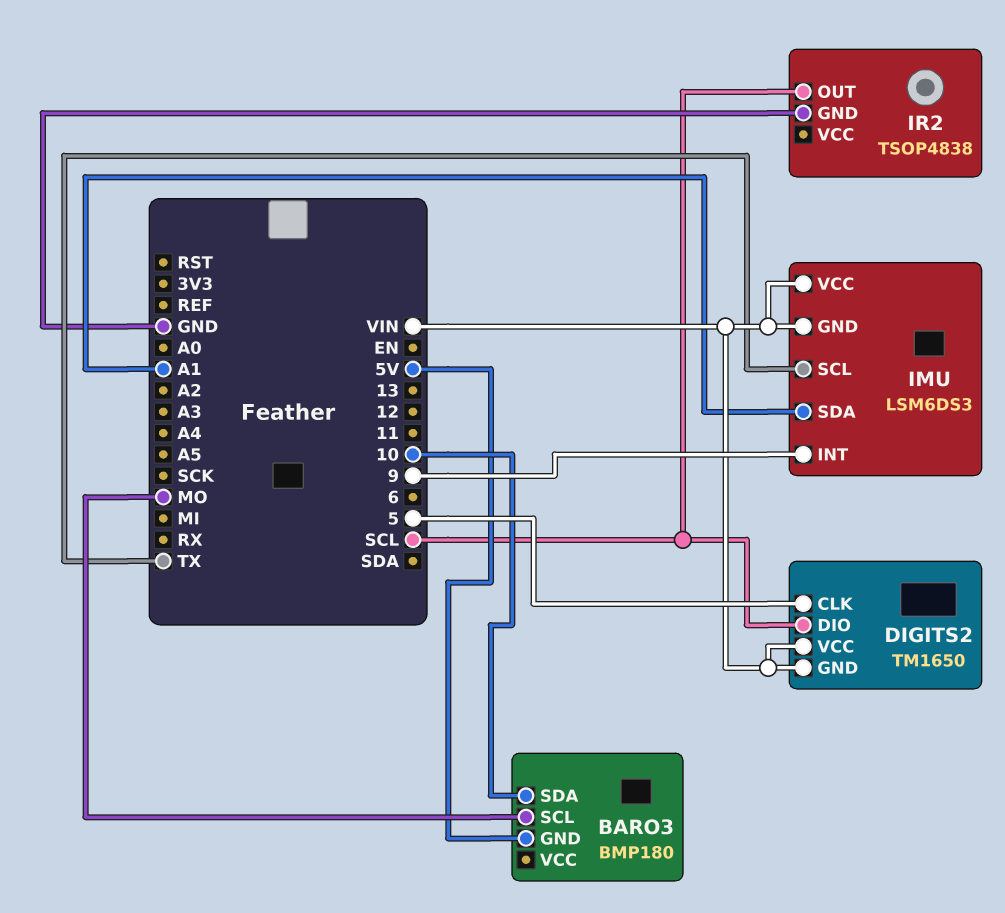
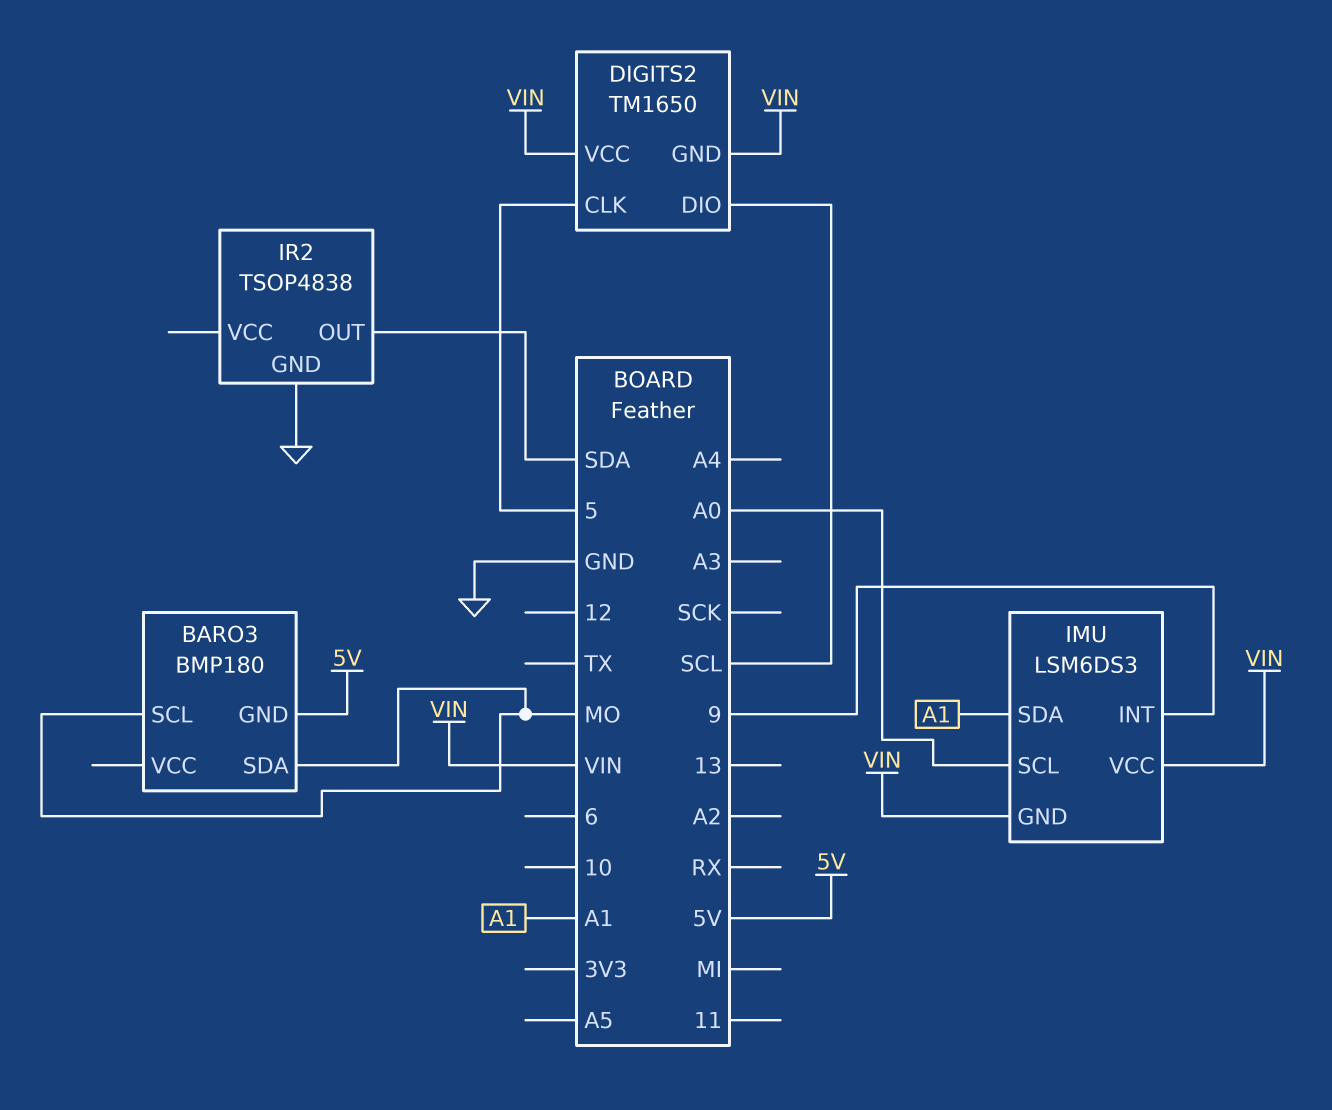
BARO3 pin SDA: 10 -> MO
IMU pin SCL: TX -> A0
IR2 pin OUT: SCL -> SDA

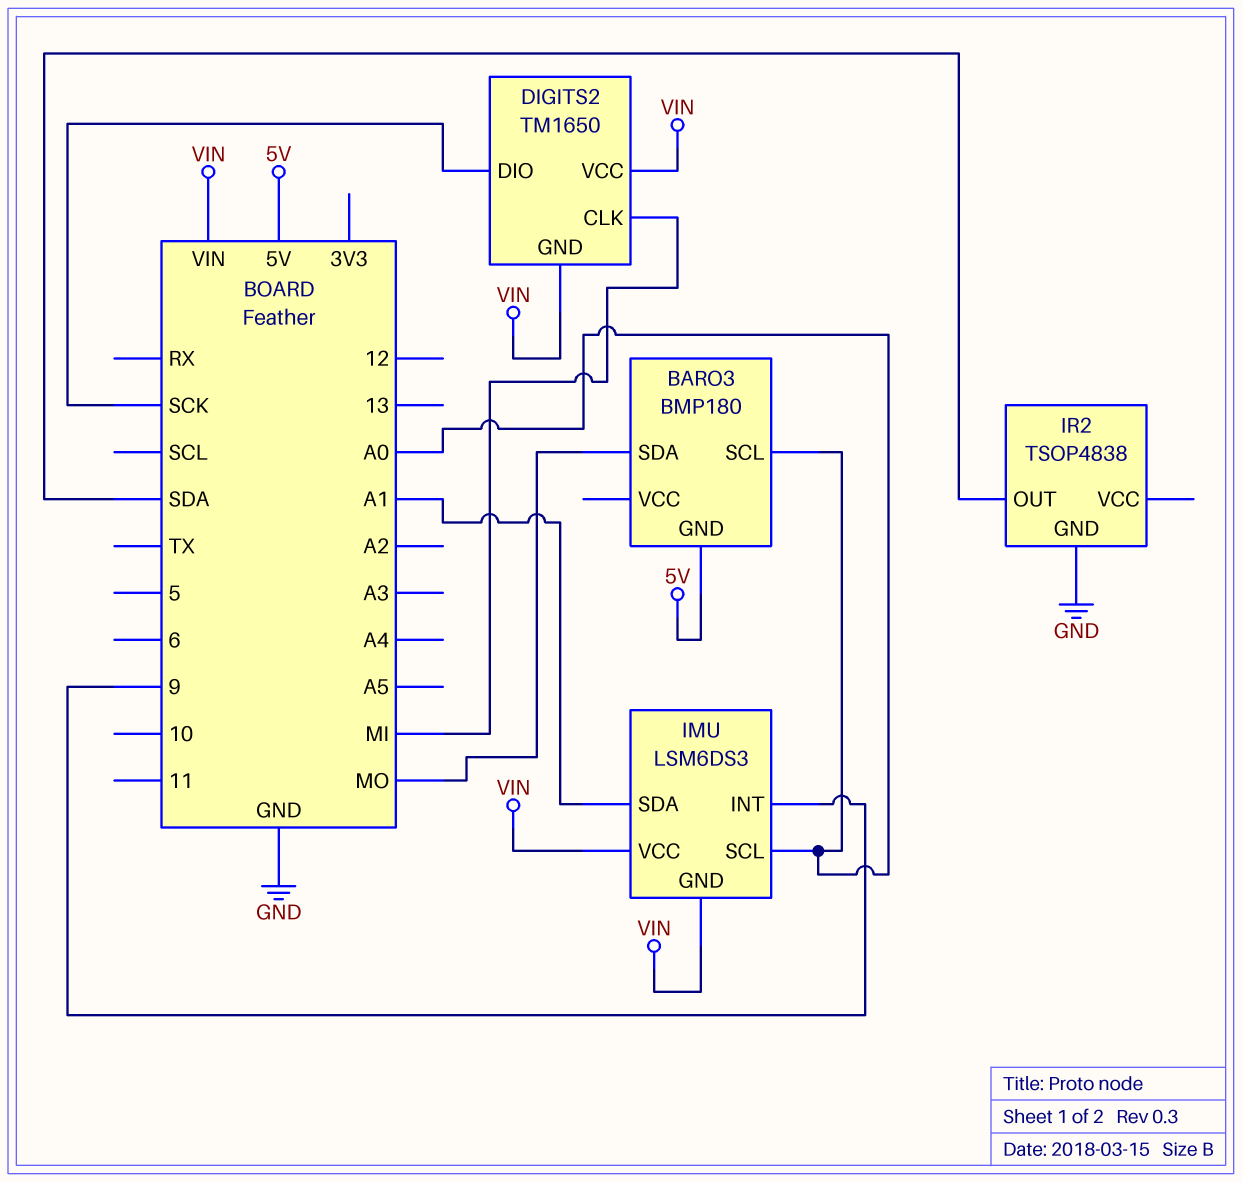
BARO3 pin SCL: MO -> A0
DIGITS2 pin CLK: 5 -> MI
DIGITS2 pin DIO: SCL -> SCK

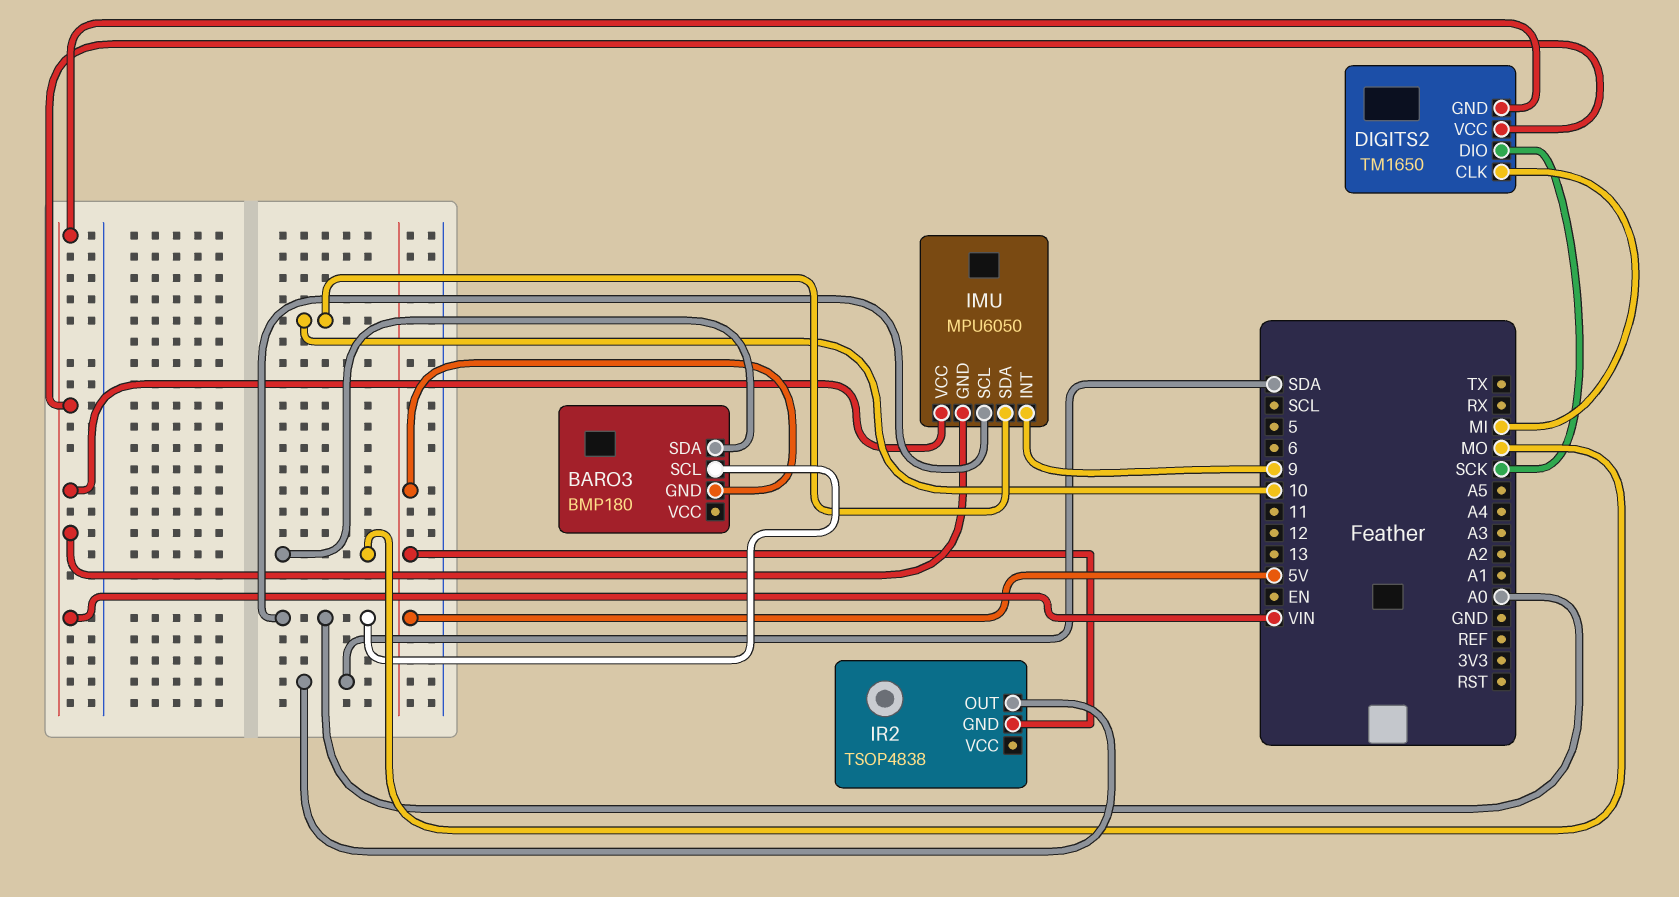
IMU: LSM6DS3 -> MPU6050
IMU pin SDA: A1 -> 10
IR2 pin GND: GND -> 5V

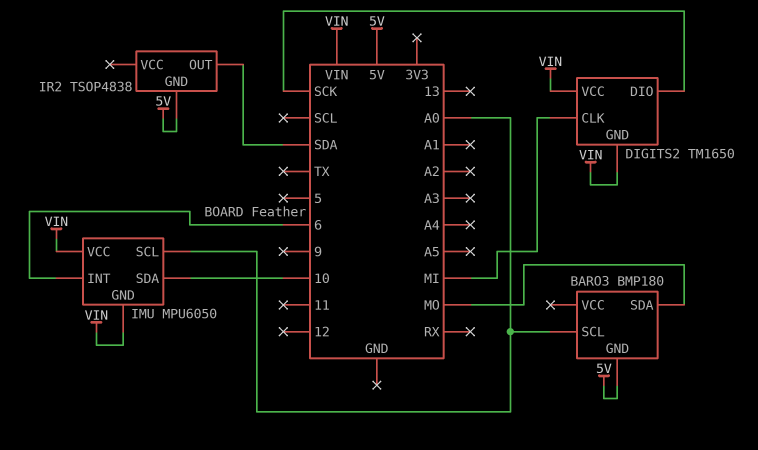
IMU pin INT: 9 -> 6

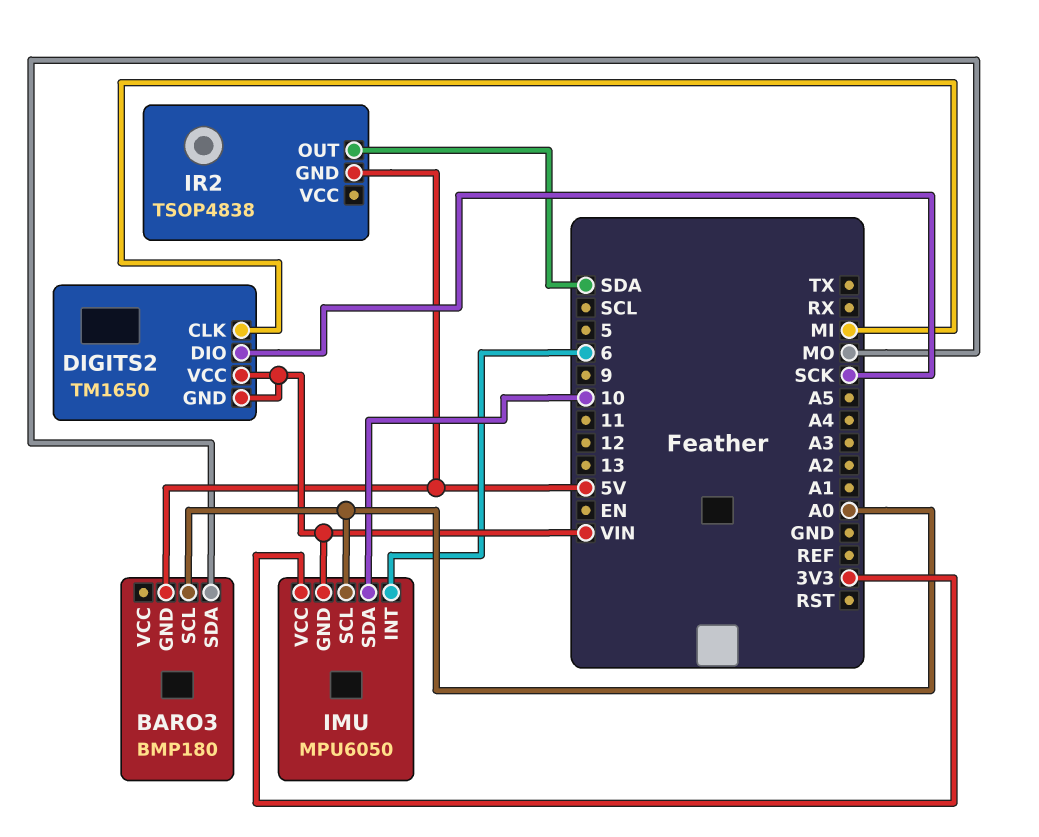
IMU pin VCC: VIN -> 3V3

